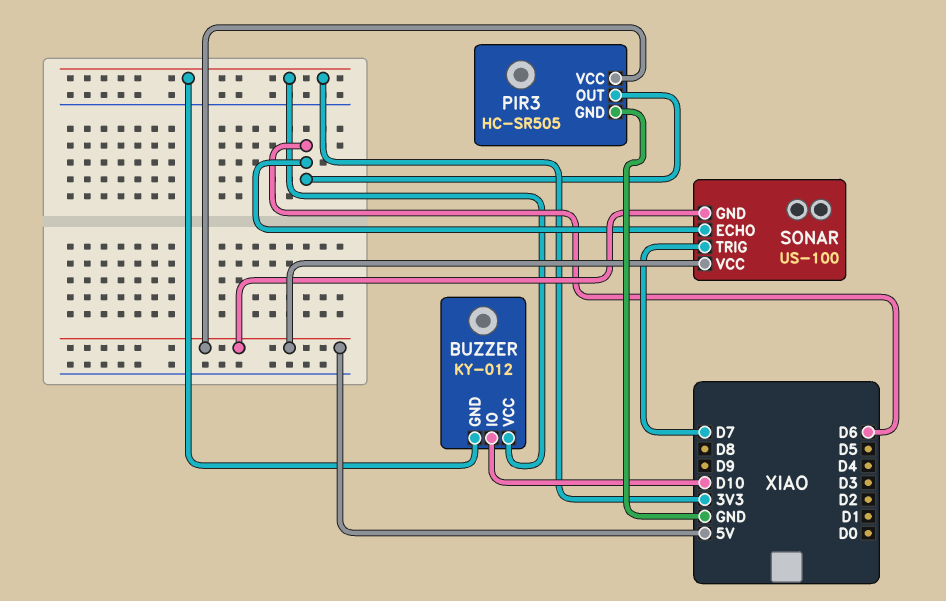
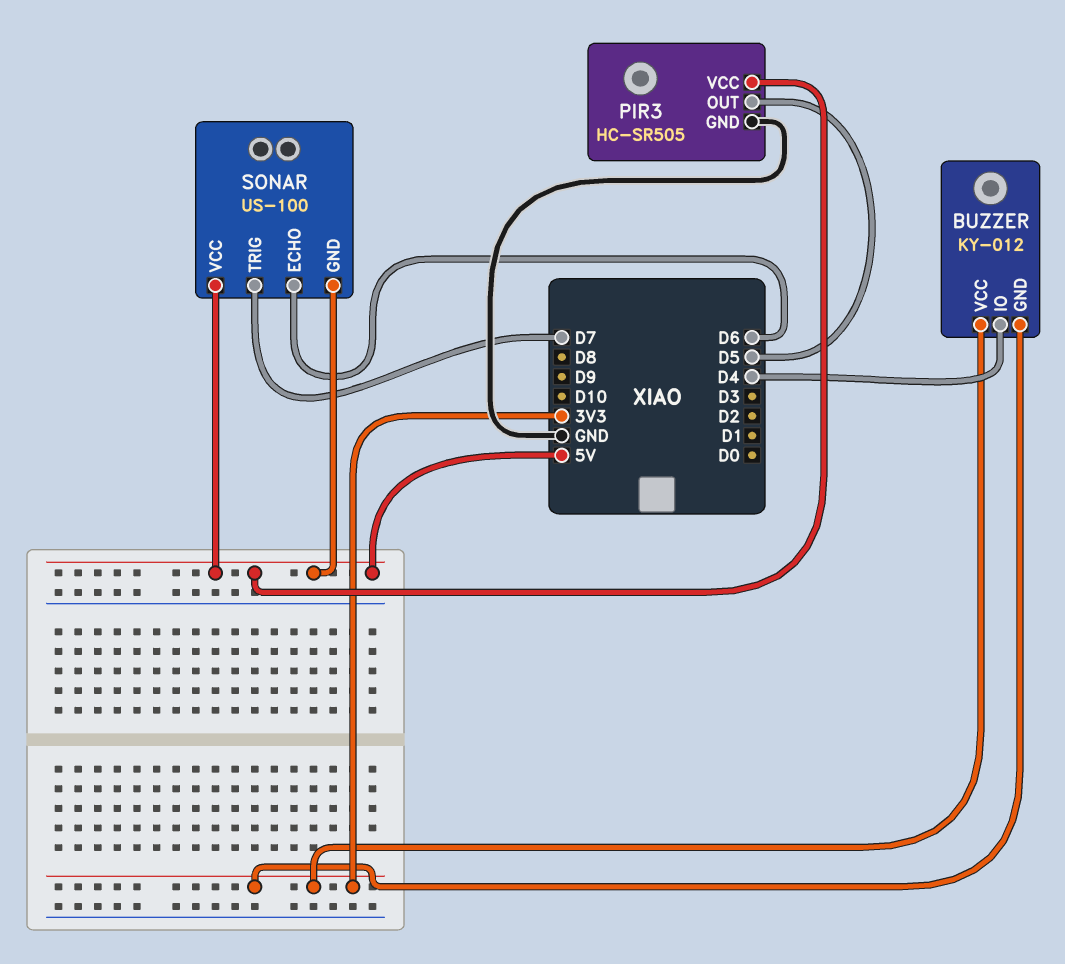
BUZZER pin IO: D10 -> D4
PIR3 pin OUT: D6 -> D5

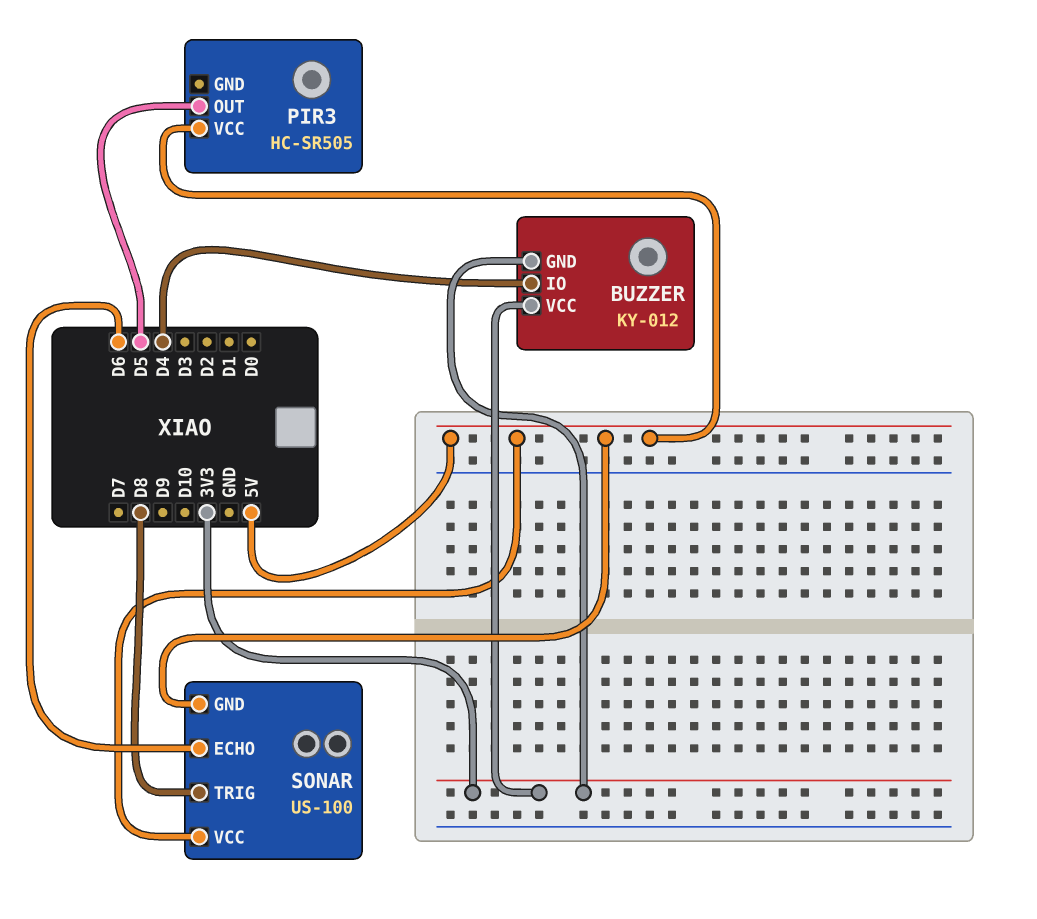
PIR3 pin GND: GND -> none
SONAR pin TRIG: D7 -> D8

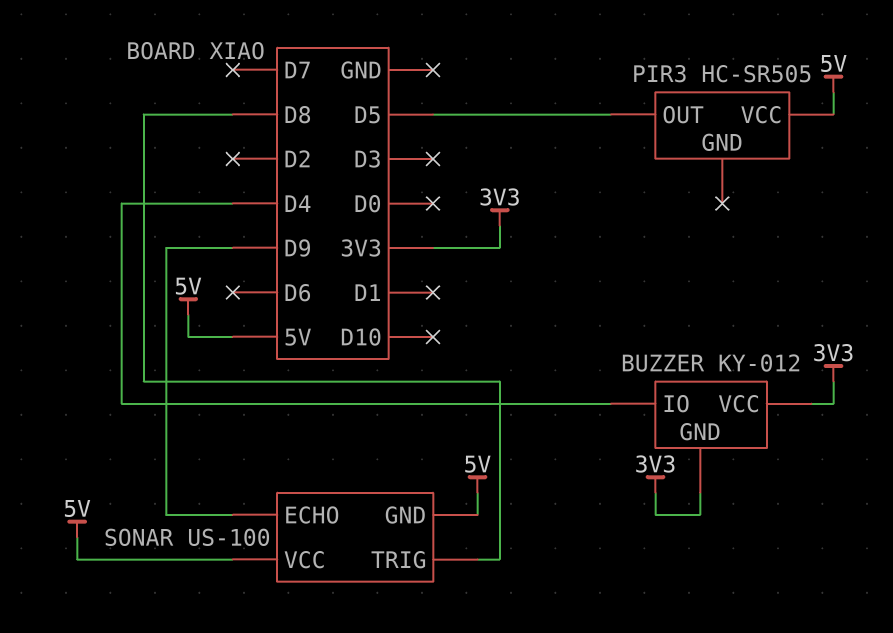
SONAR pin ECHO: D6 -> D9

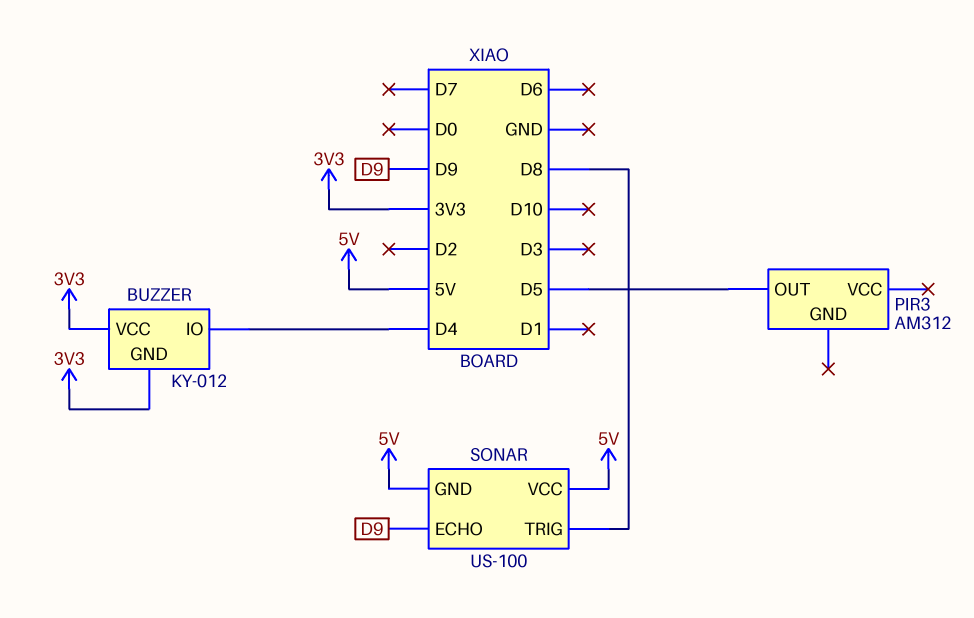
PIR3: HC-SR505 -> AM312
PIR3 pin VCC: 5V -> none

